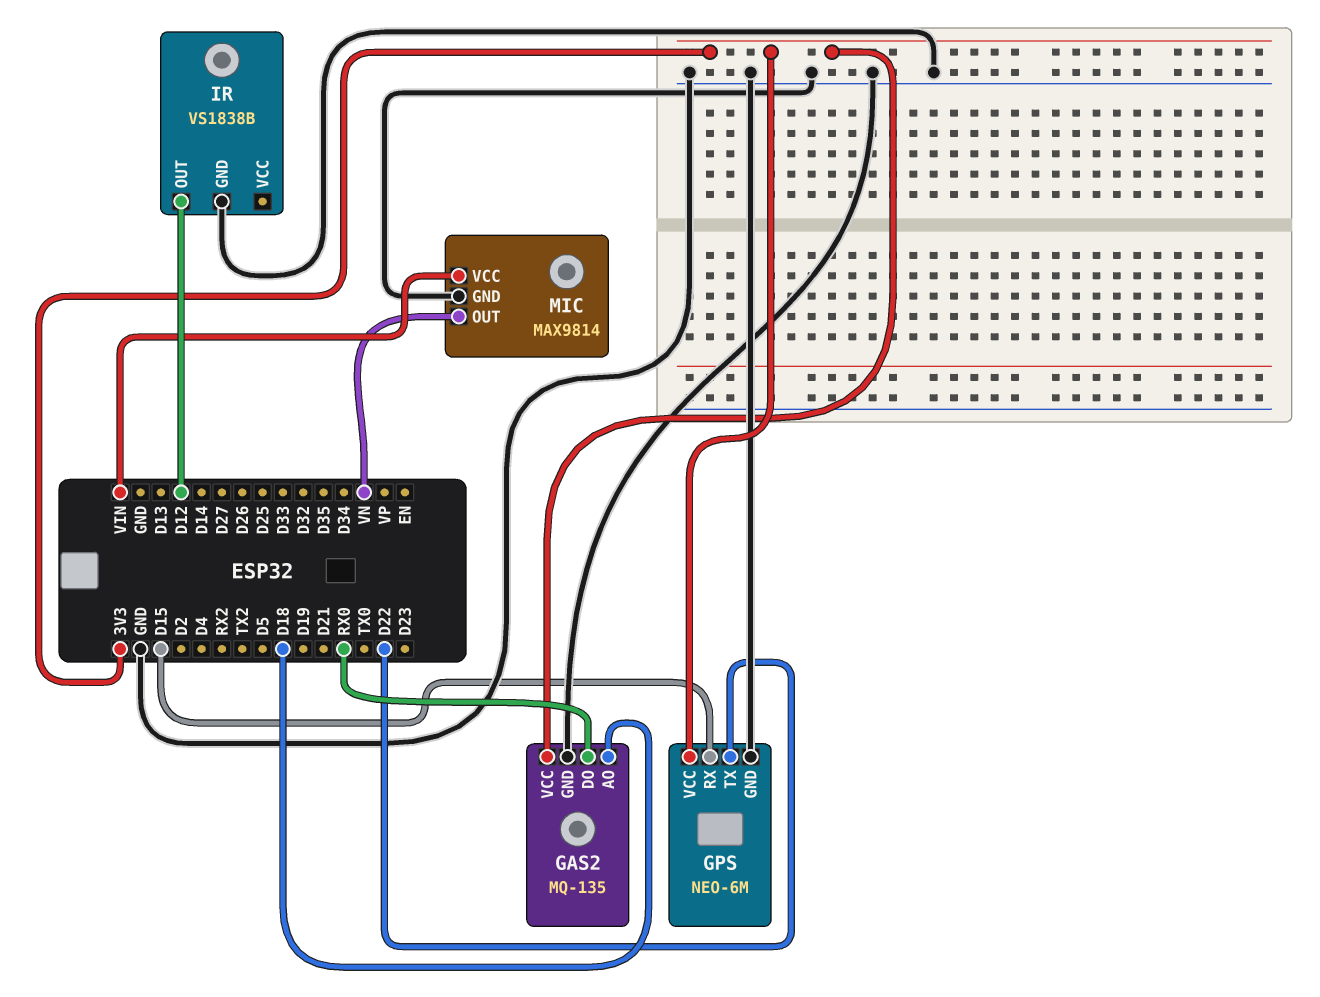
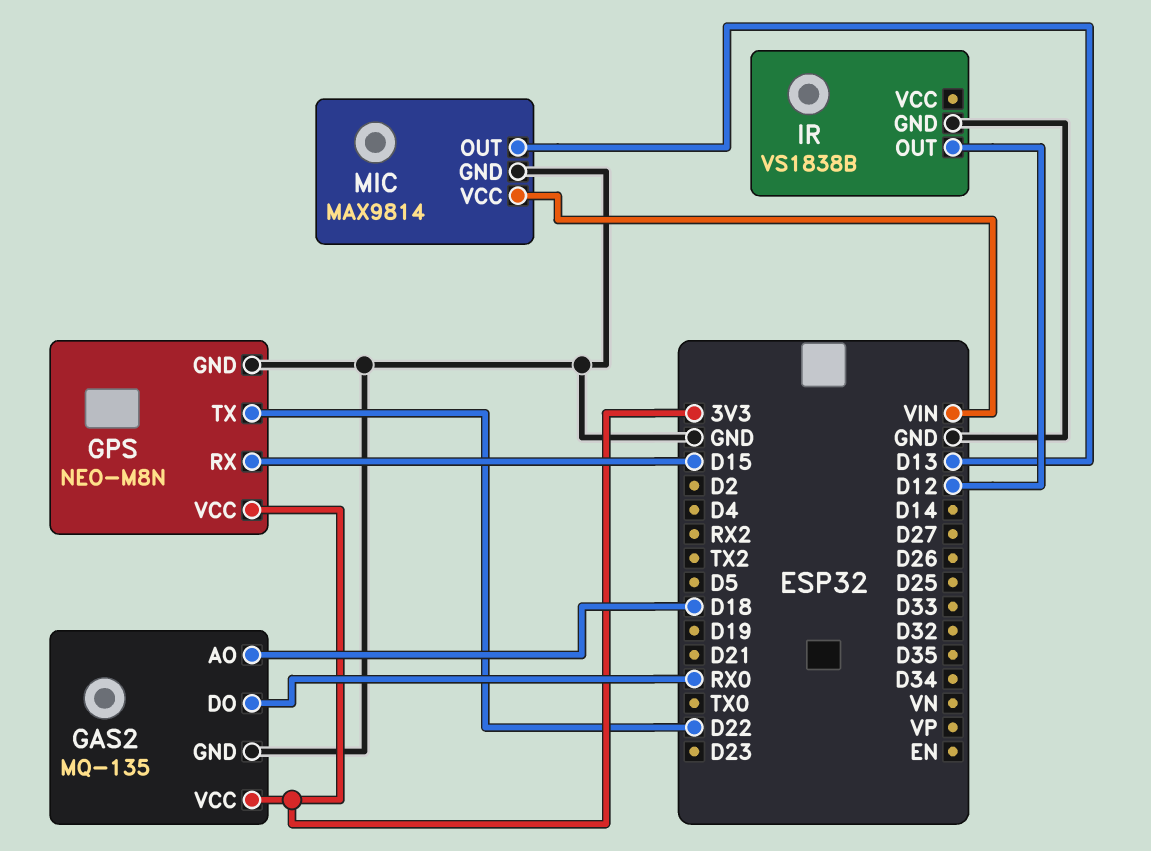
GPS: NEO-6M -> NEO-M8N
MIC pin OUT: VN -> D13

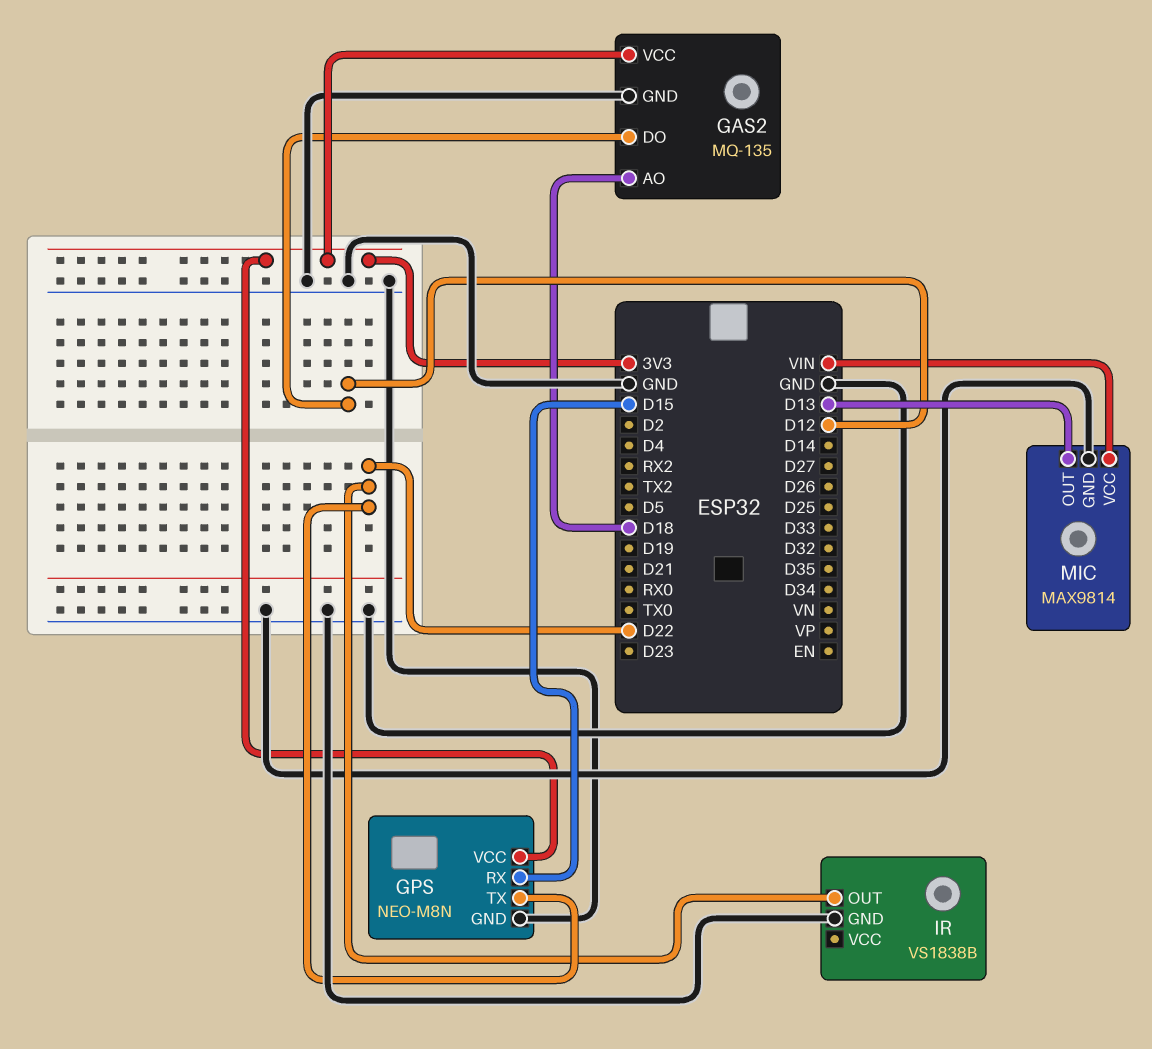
GAS2 pin DO: RX0 -> D12
IR pin OUT: D12 -> D22

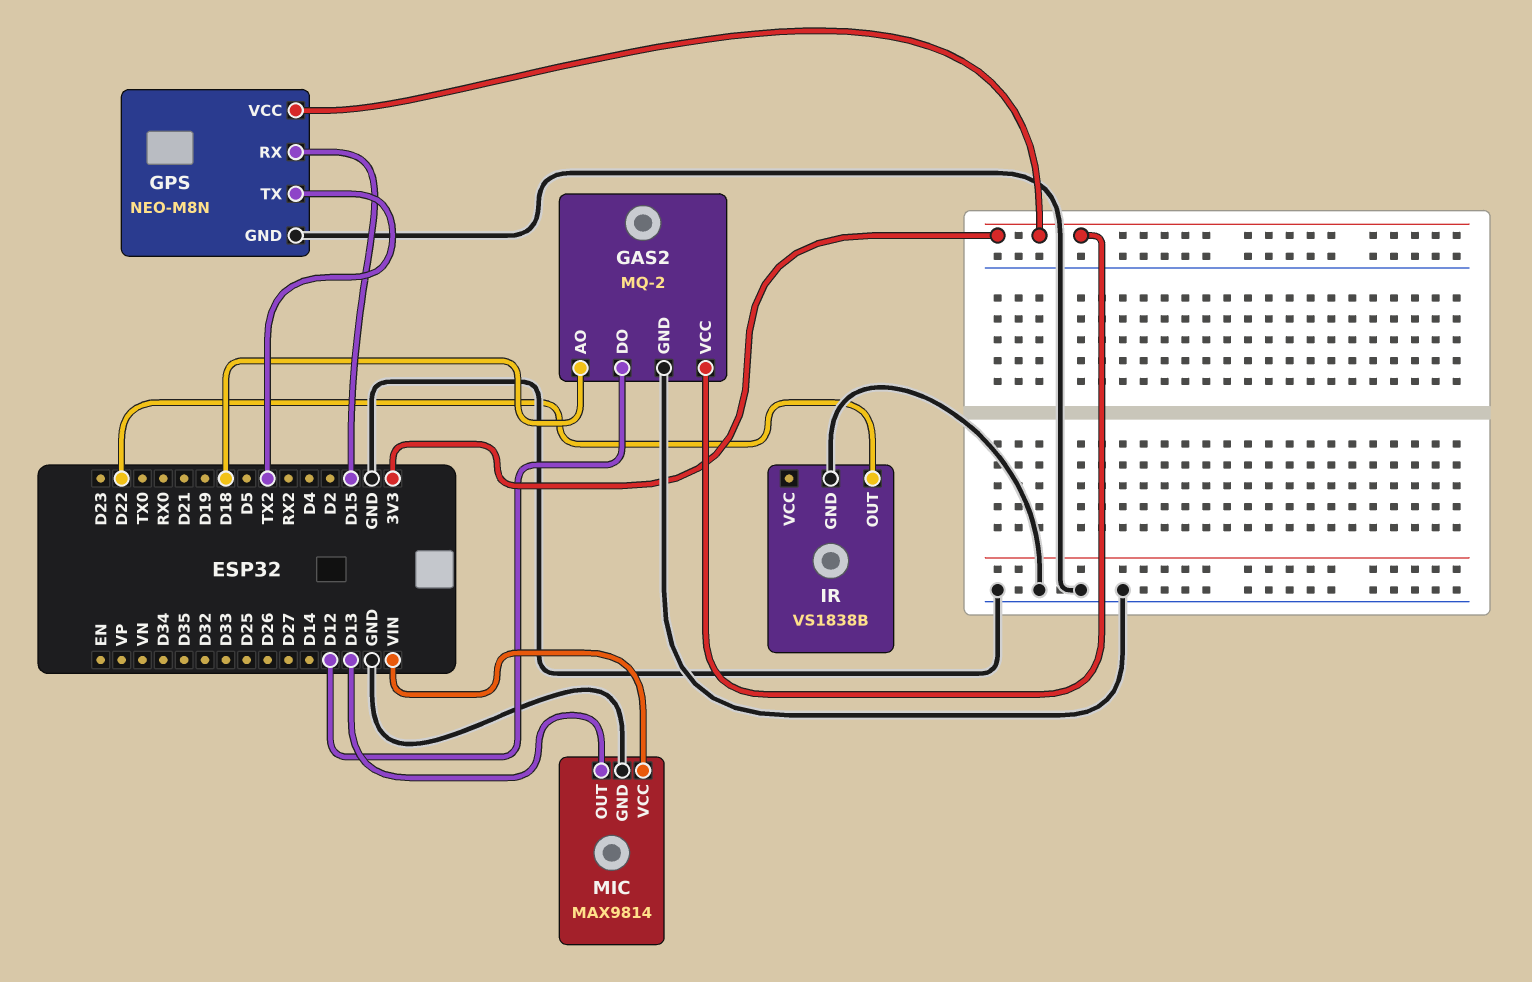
GAS2: MQ-135 -> MQ-2
GPS pin TX: D22 -> TX2

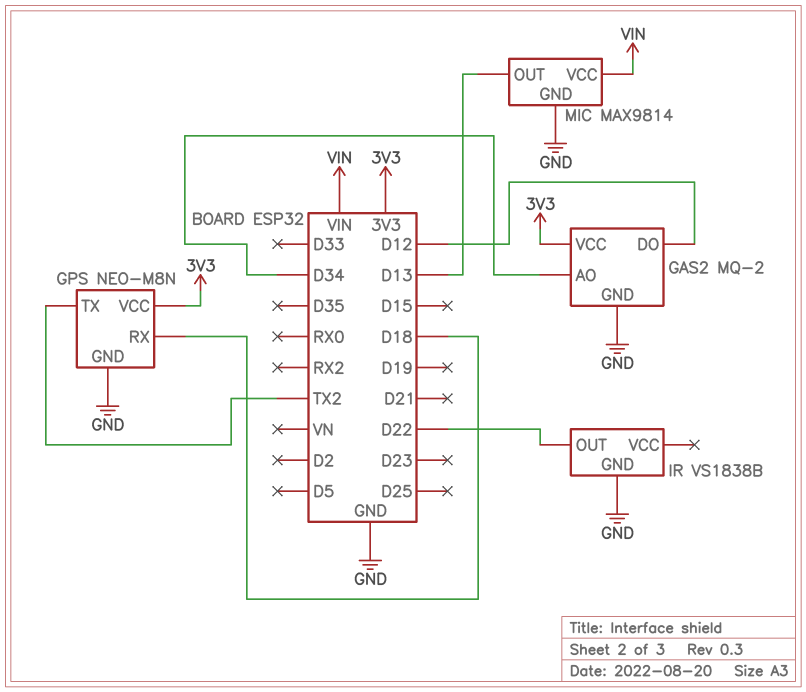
GAS2 pin AO: D18 -> D34
GPS pin RX: D15 -> D18

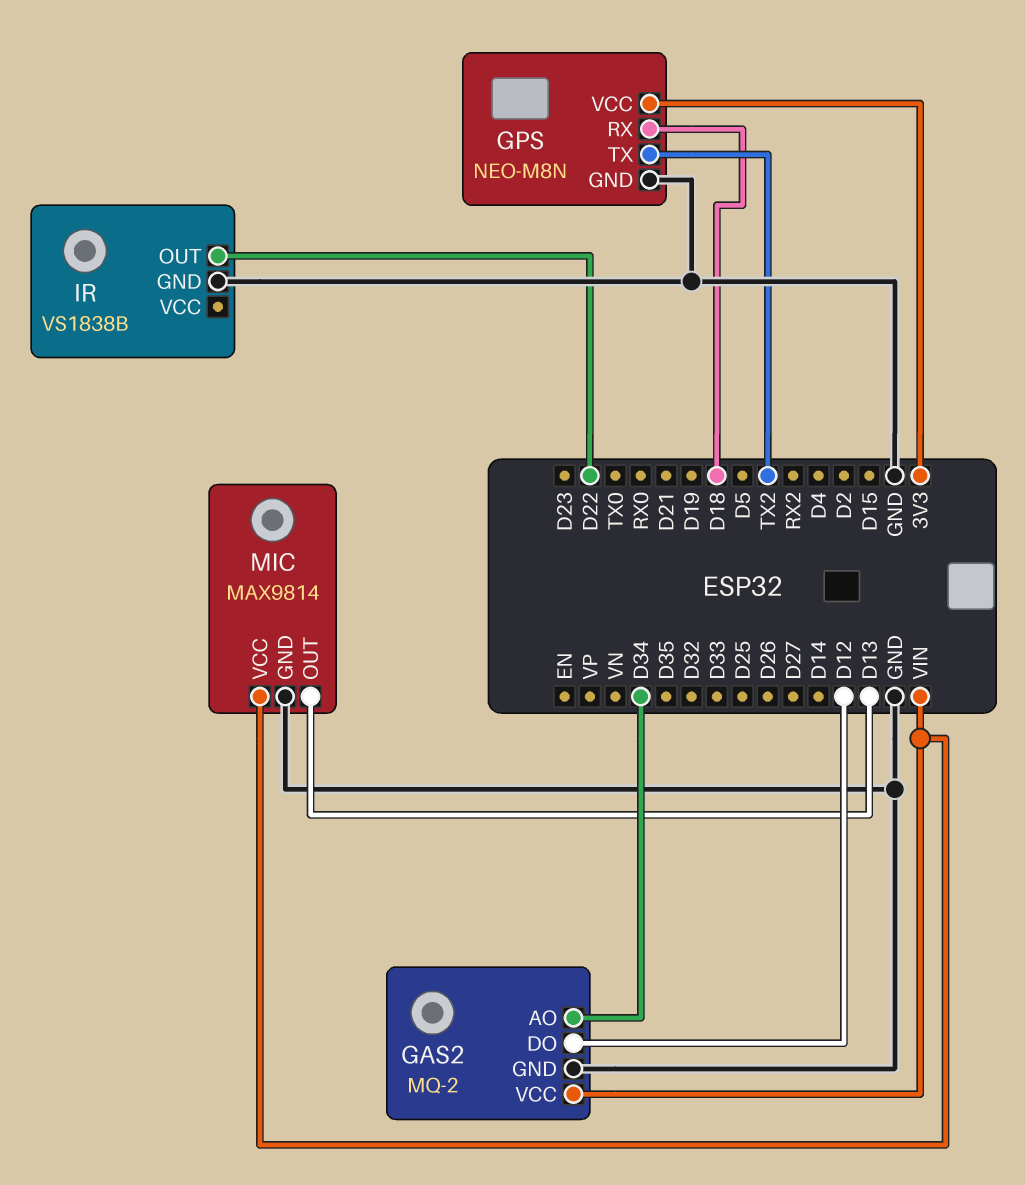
GAS2 pin VCC: 3V3 -> VIN

